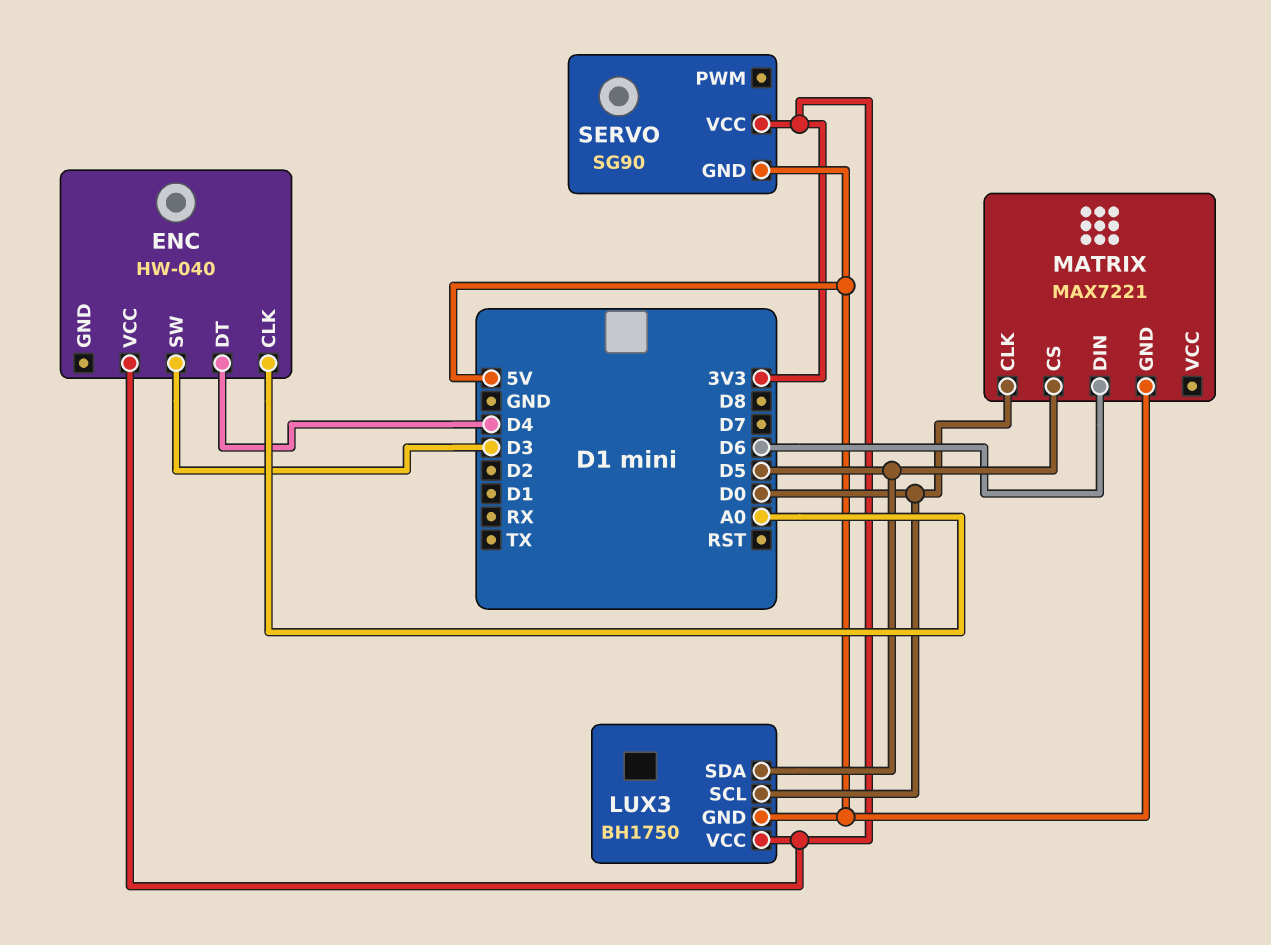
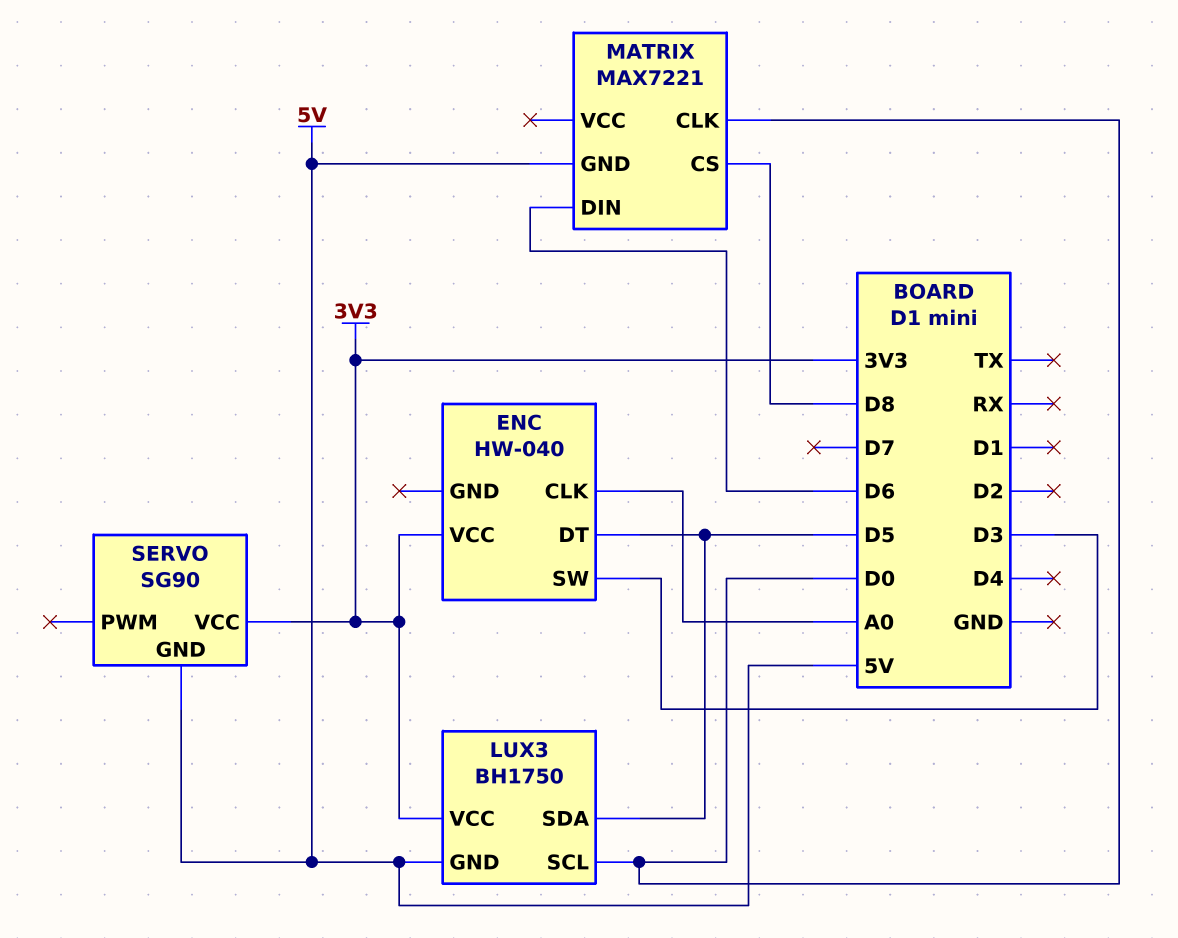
ENC pin DT: D4 -> D5
MATRIX pin CS: D5 -> D8

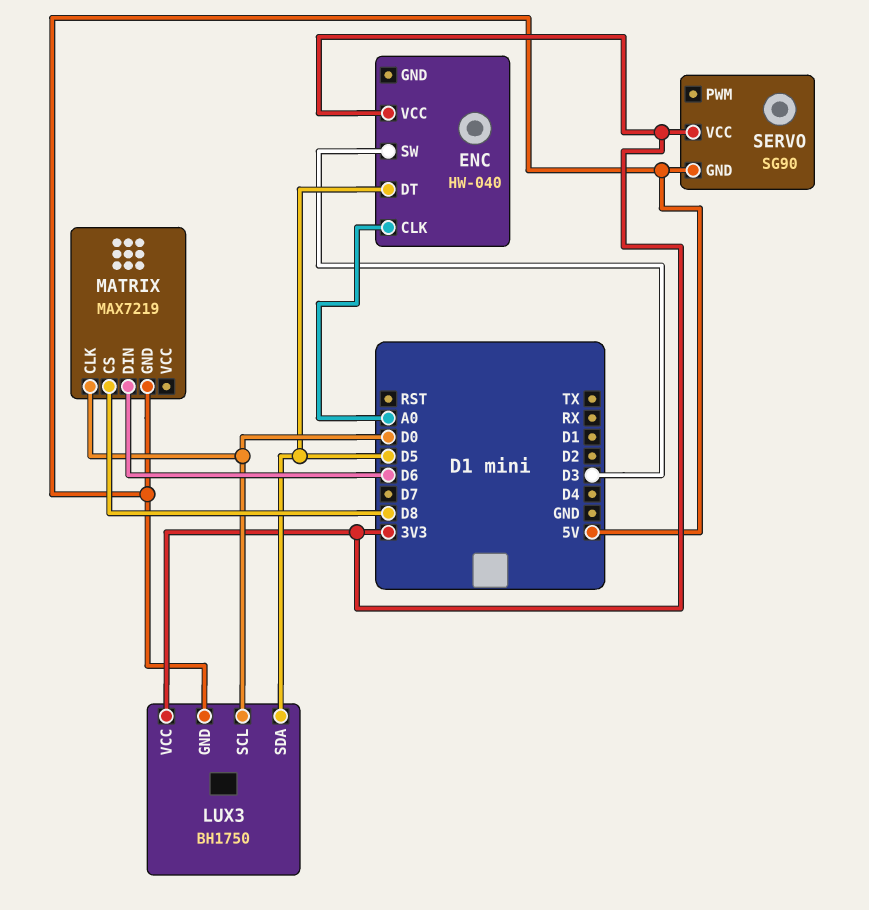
MATRIX: MAX7221 -> MAX7219

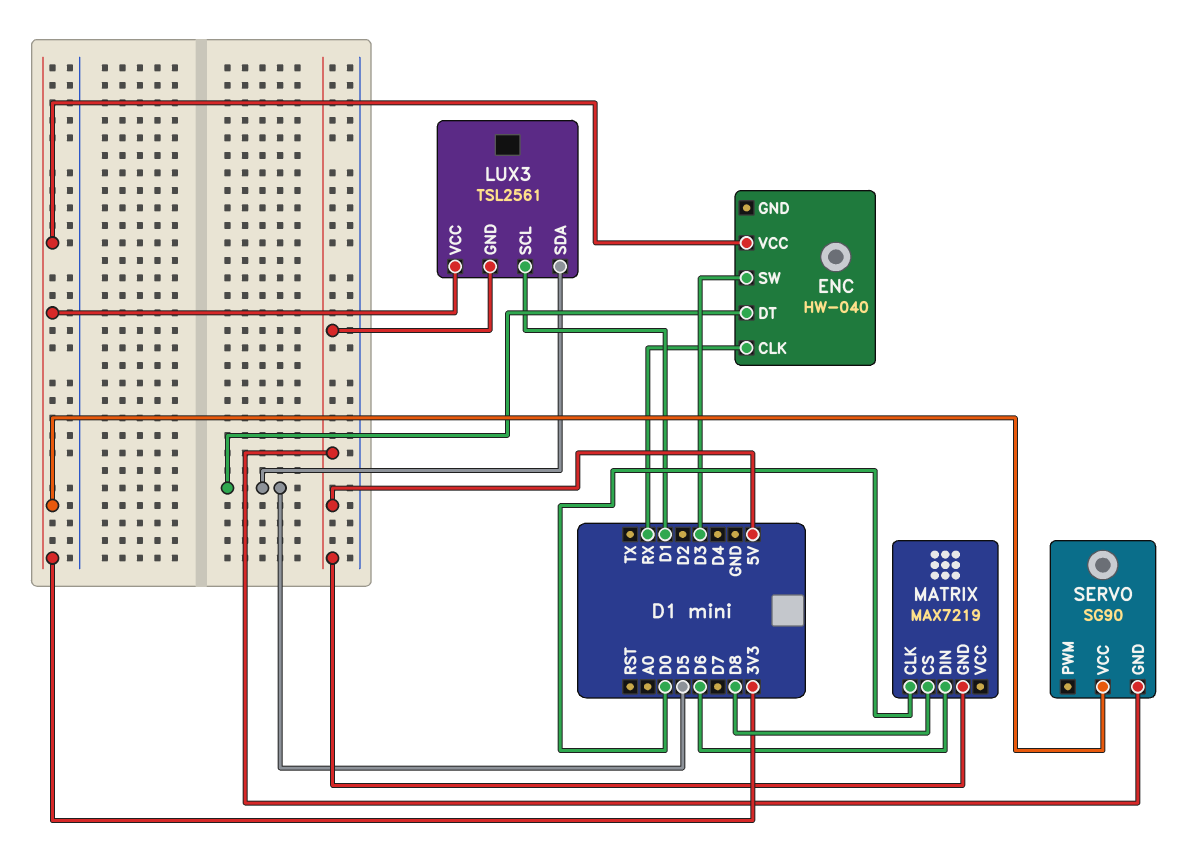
ENC pin CLK: A0 -> RX
LUX3: BH1750 -> TSL2561
LUX3 pin SCL: D0 -> D1

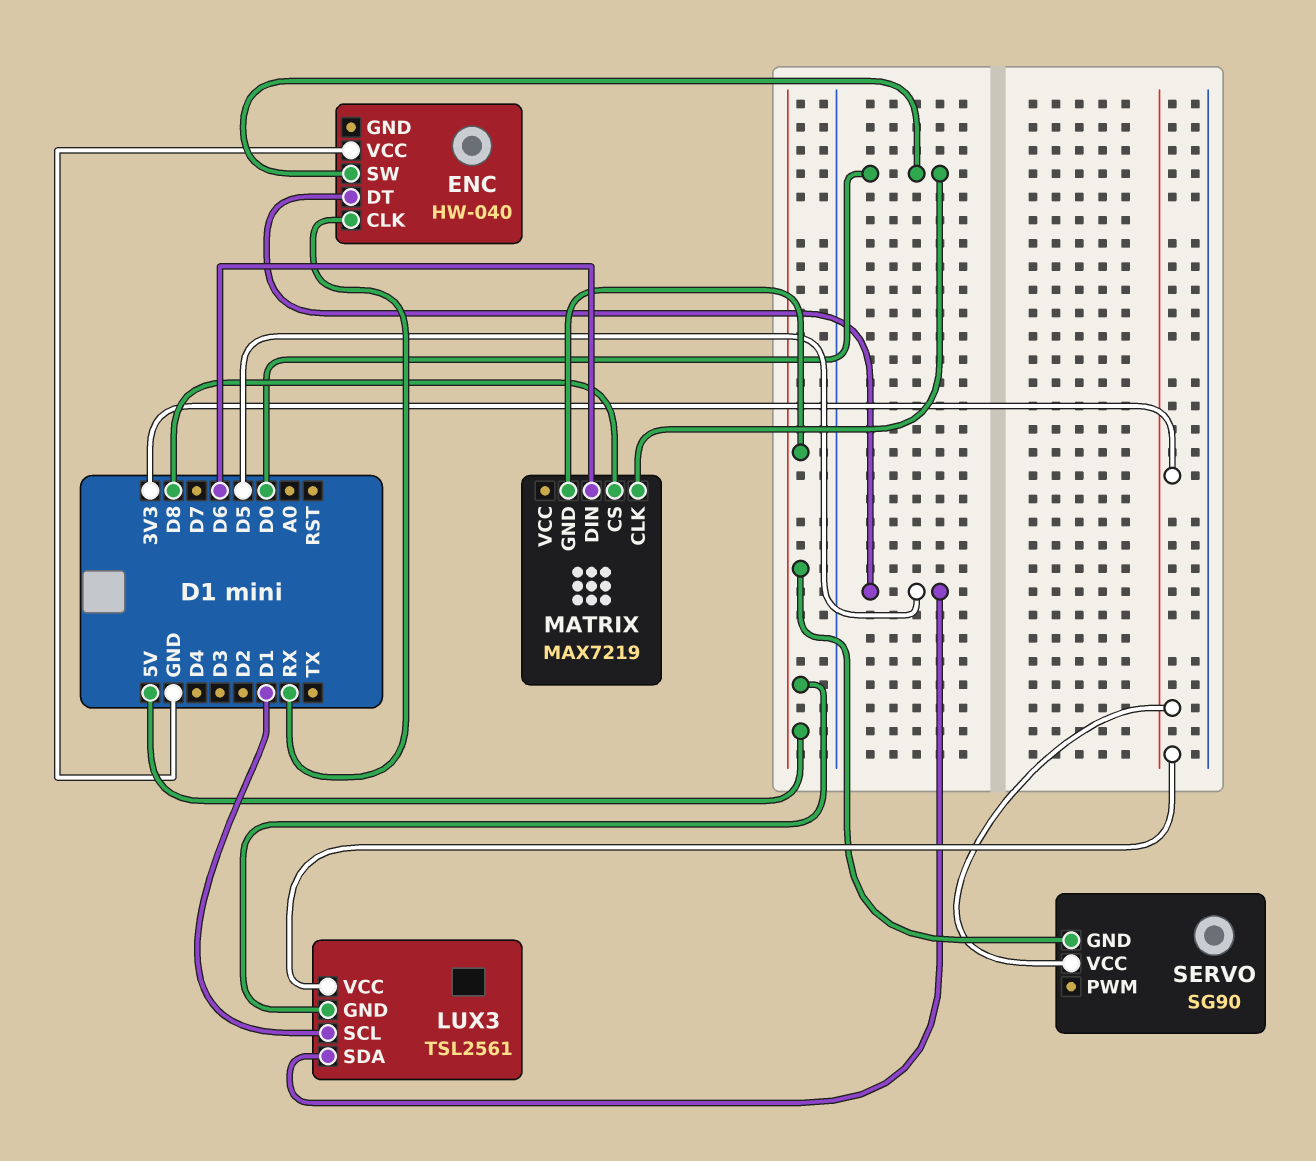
ENC pin SW: D3 -> D0
ENC pin VCC: 3V3 -> GND

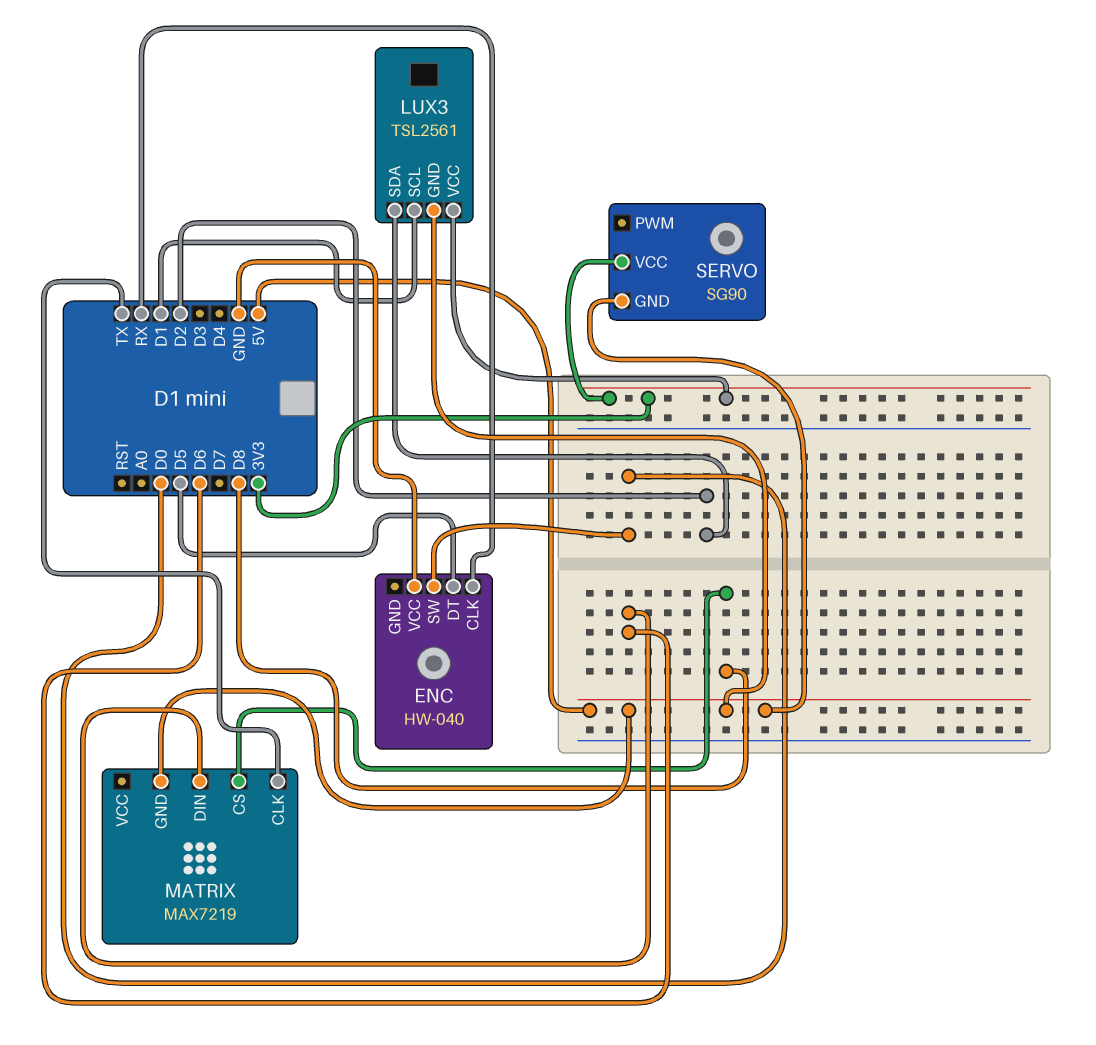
LUX3 pin SDA: D5 -> D2
MATRIX pin CLK: D0 -> TX

